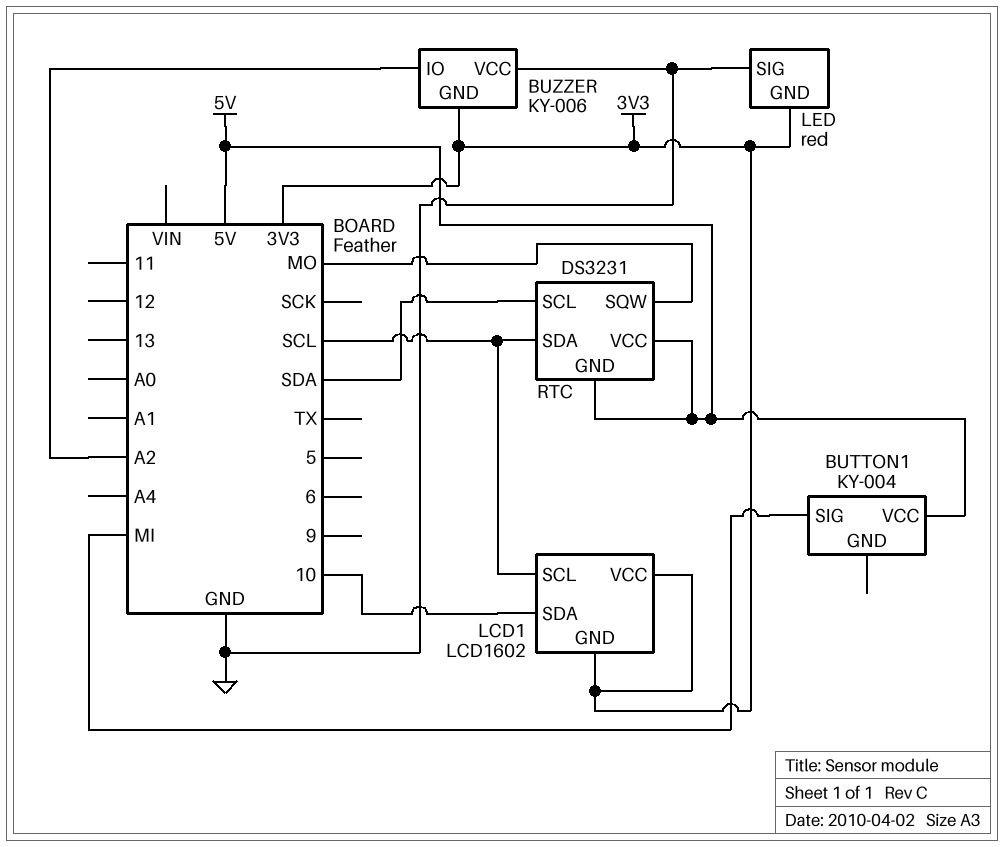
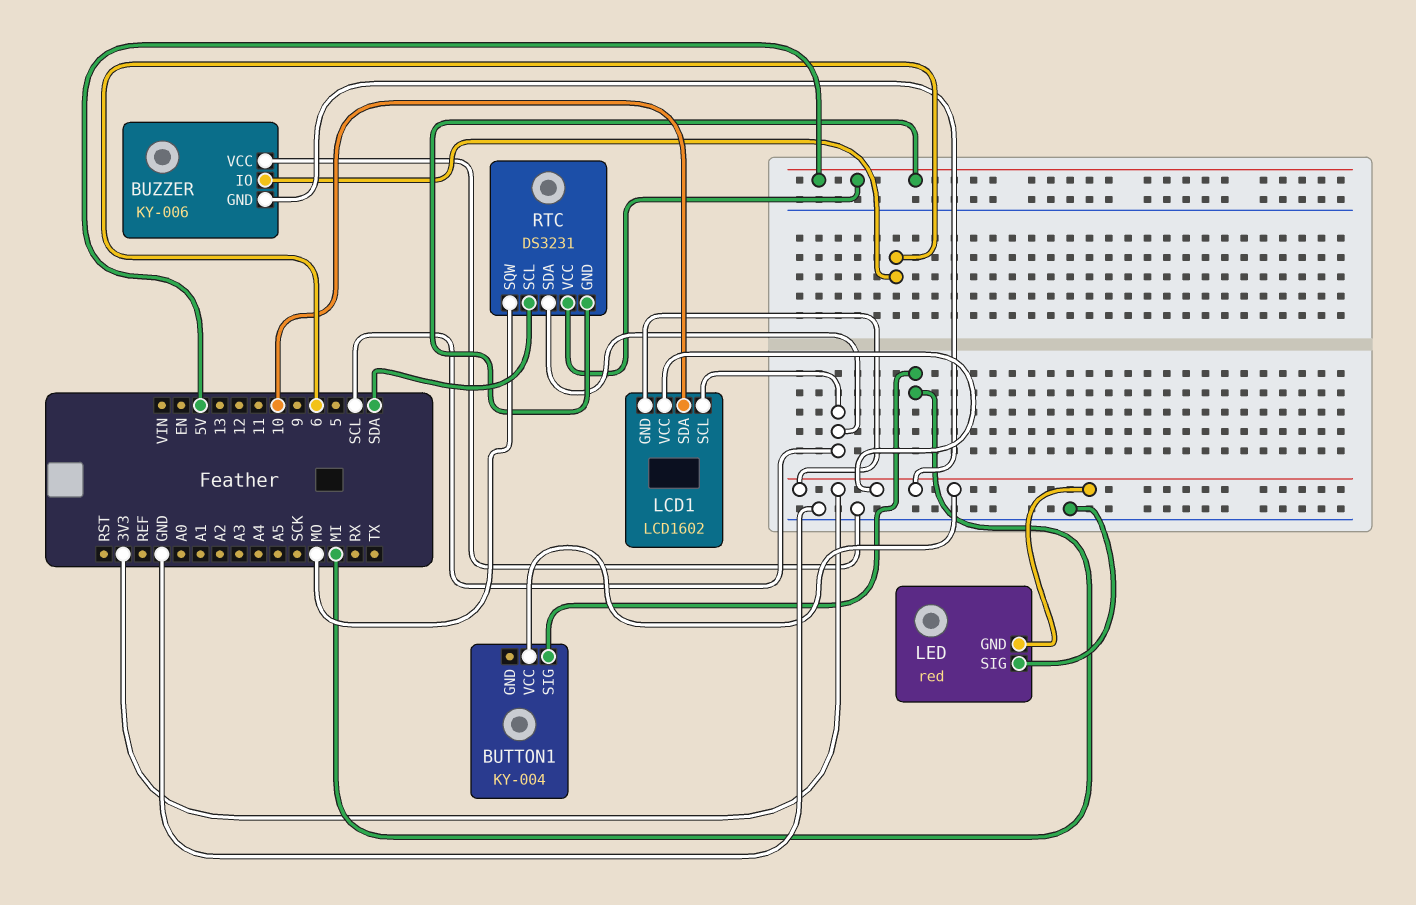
BUTTON1 pin VCC: 5V -> 3V3
BUZZER pin IO: A2 -> 6

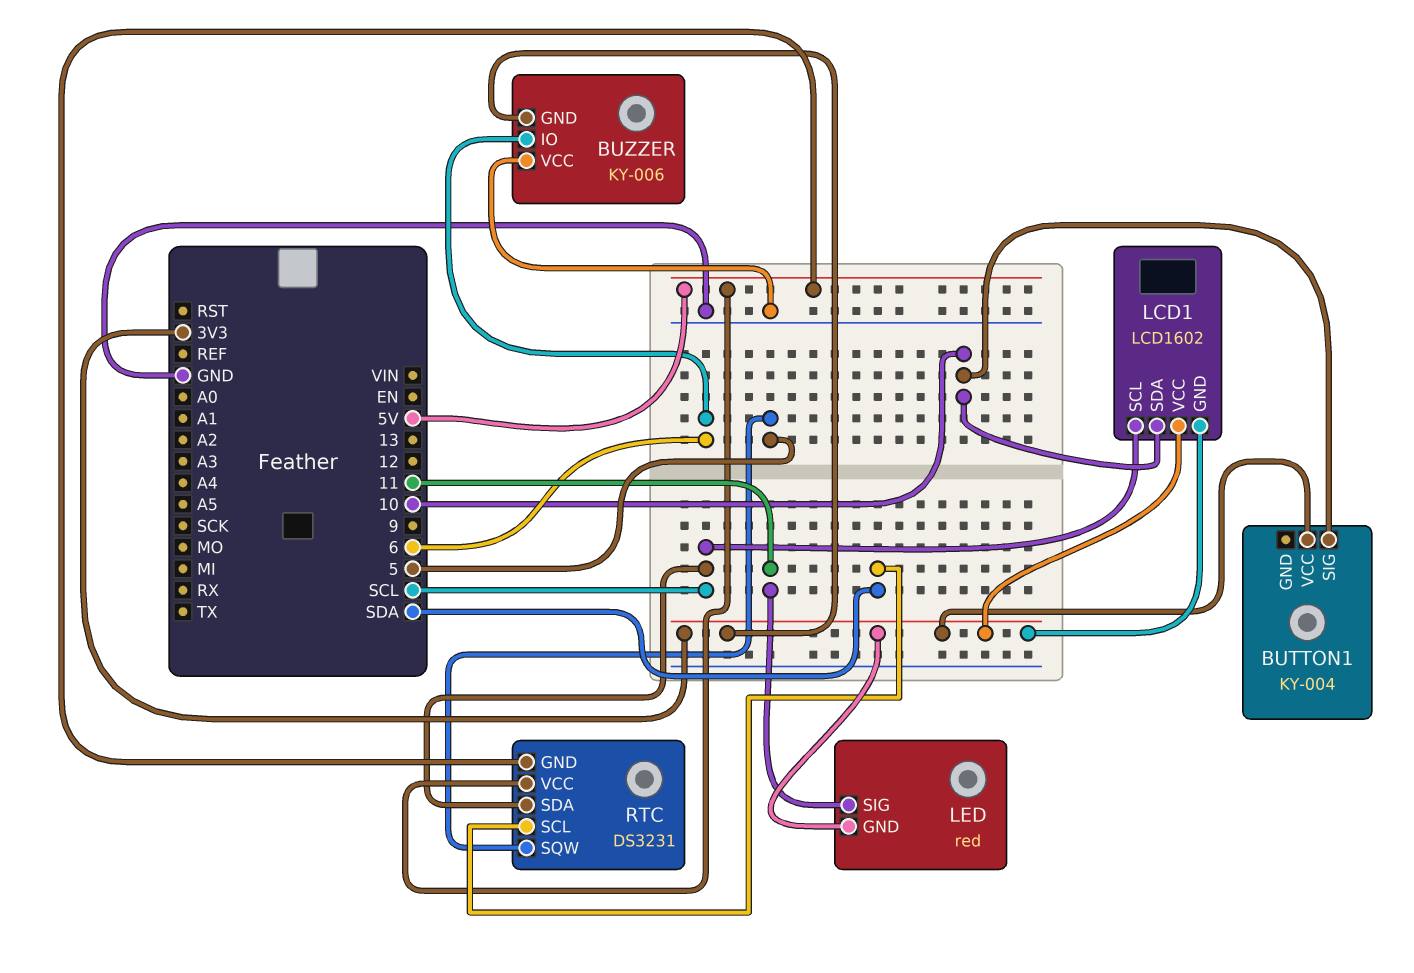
BUTTON1 pin SIG: MI -> 10
LED pin SIG: GND -> 11
RTC pin SQW: MO -> 5

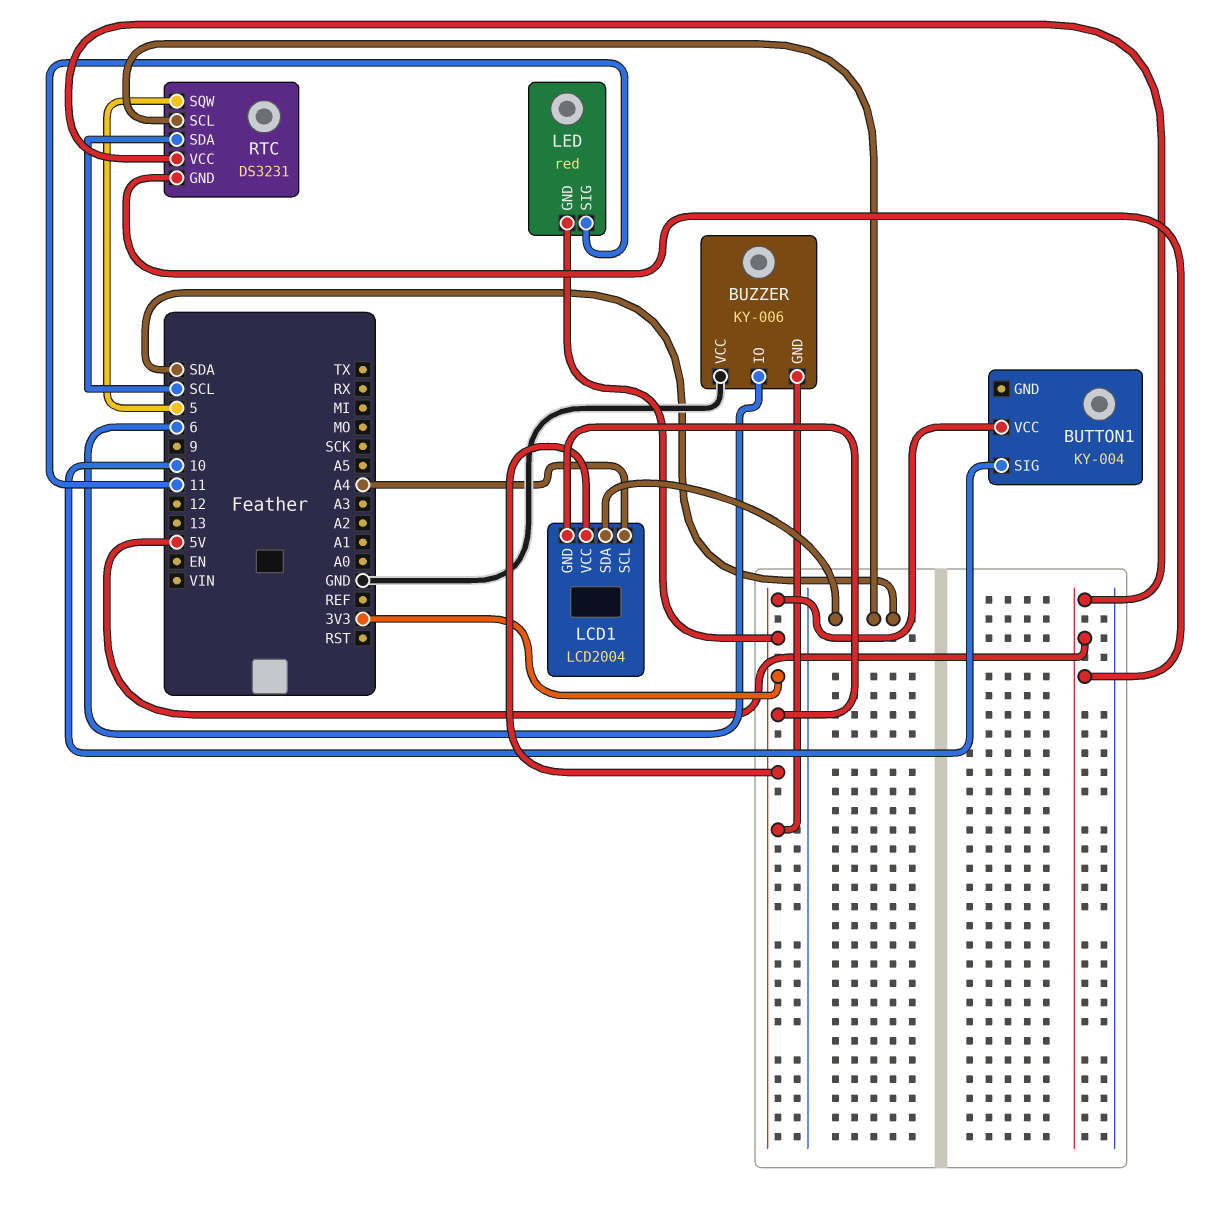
LCD1: LCD1602 -> LCD2004
LCD1 pin SCL: SCL -> A4
LCD1 pin SDA: 10 -> SDA

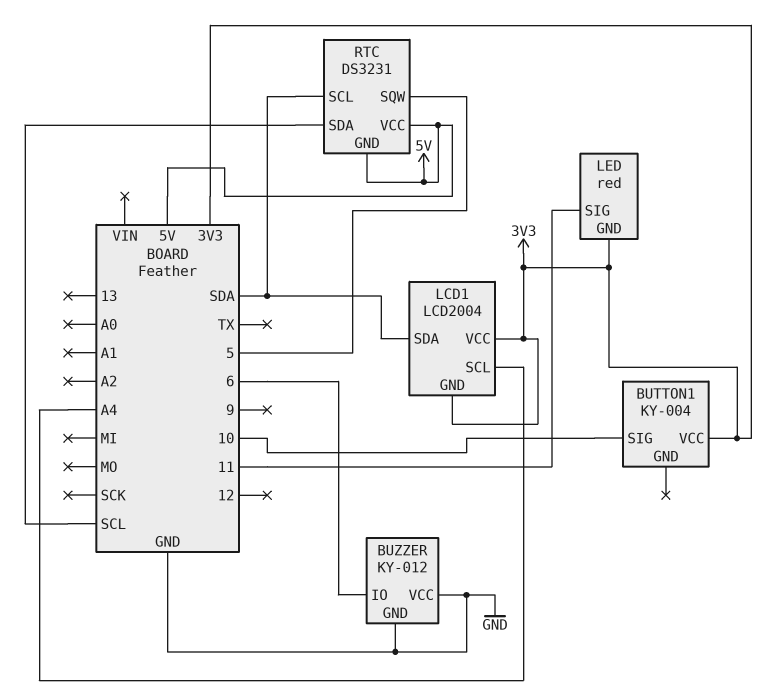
BUZZER: KY-006 -> KY-012
BUZZER pin GND: 3V3 -> GND

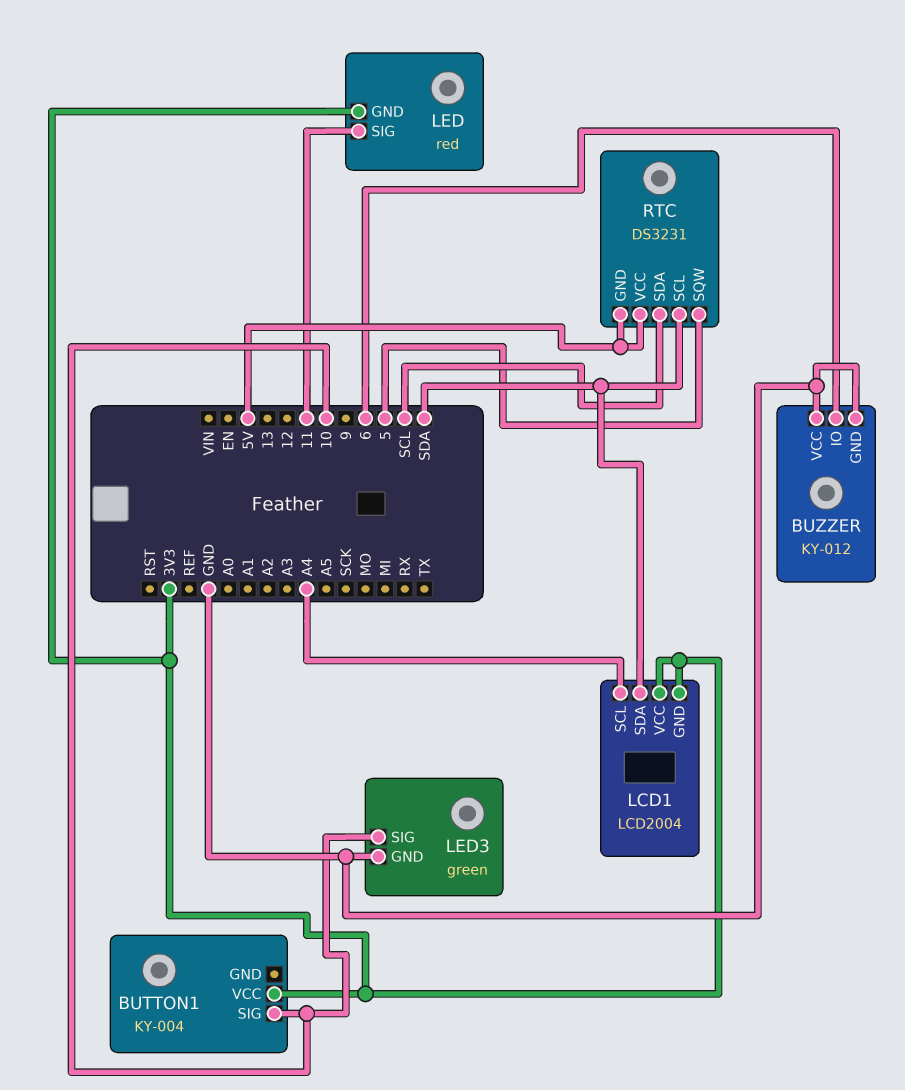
LED3: none -> green
LED3 pin GND: none -> GND
LED3 pin SIG: none -> 10

